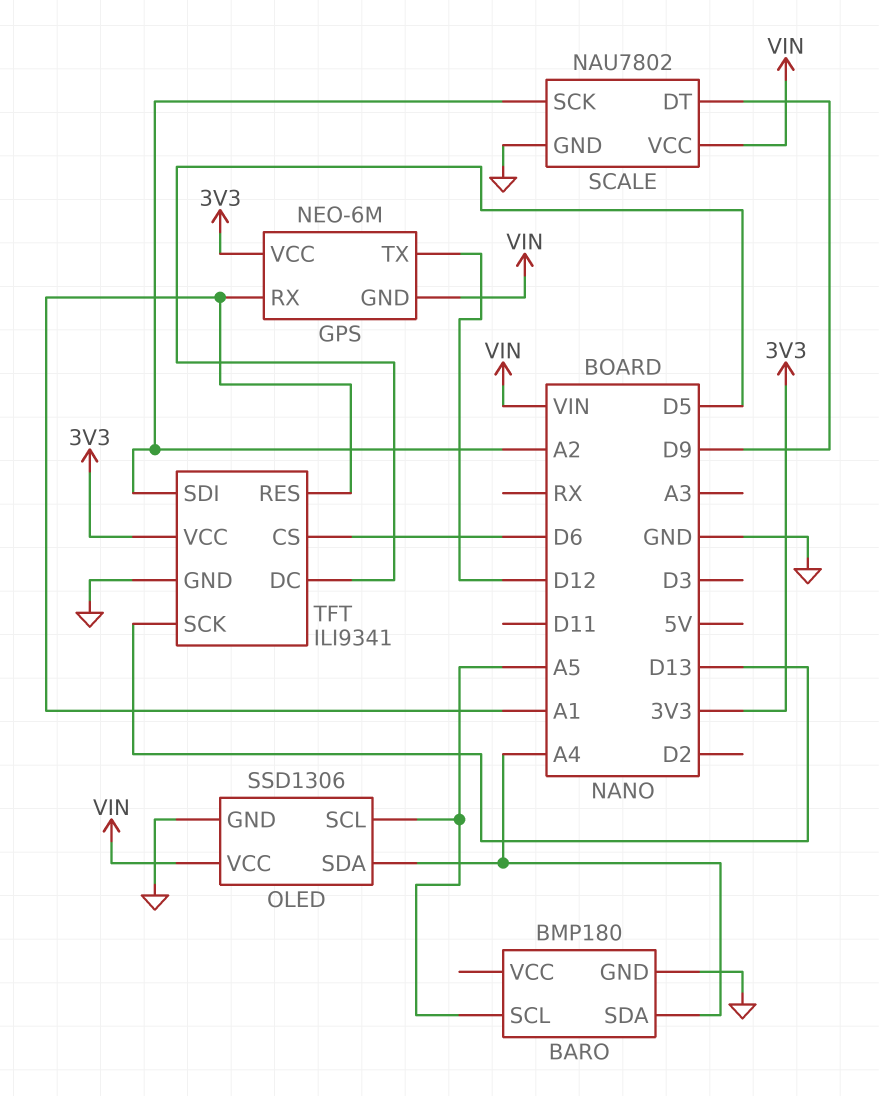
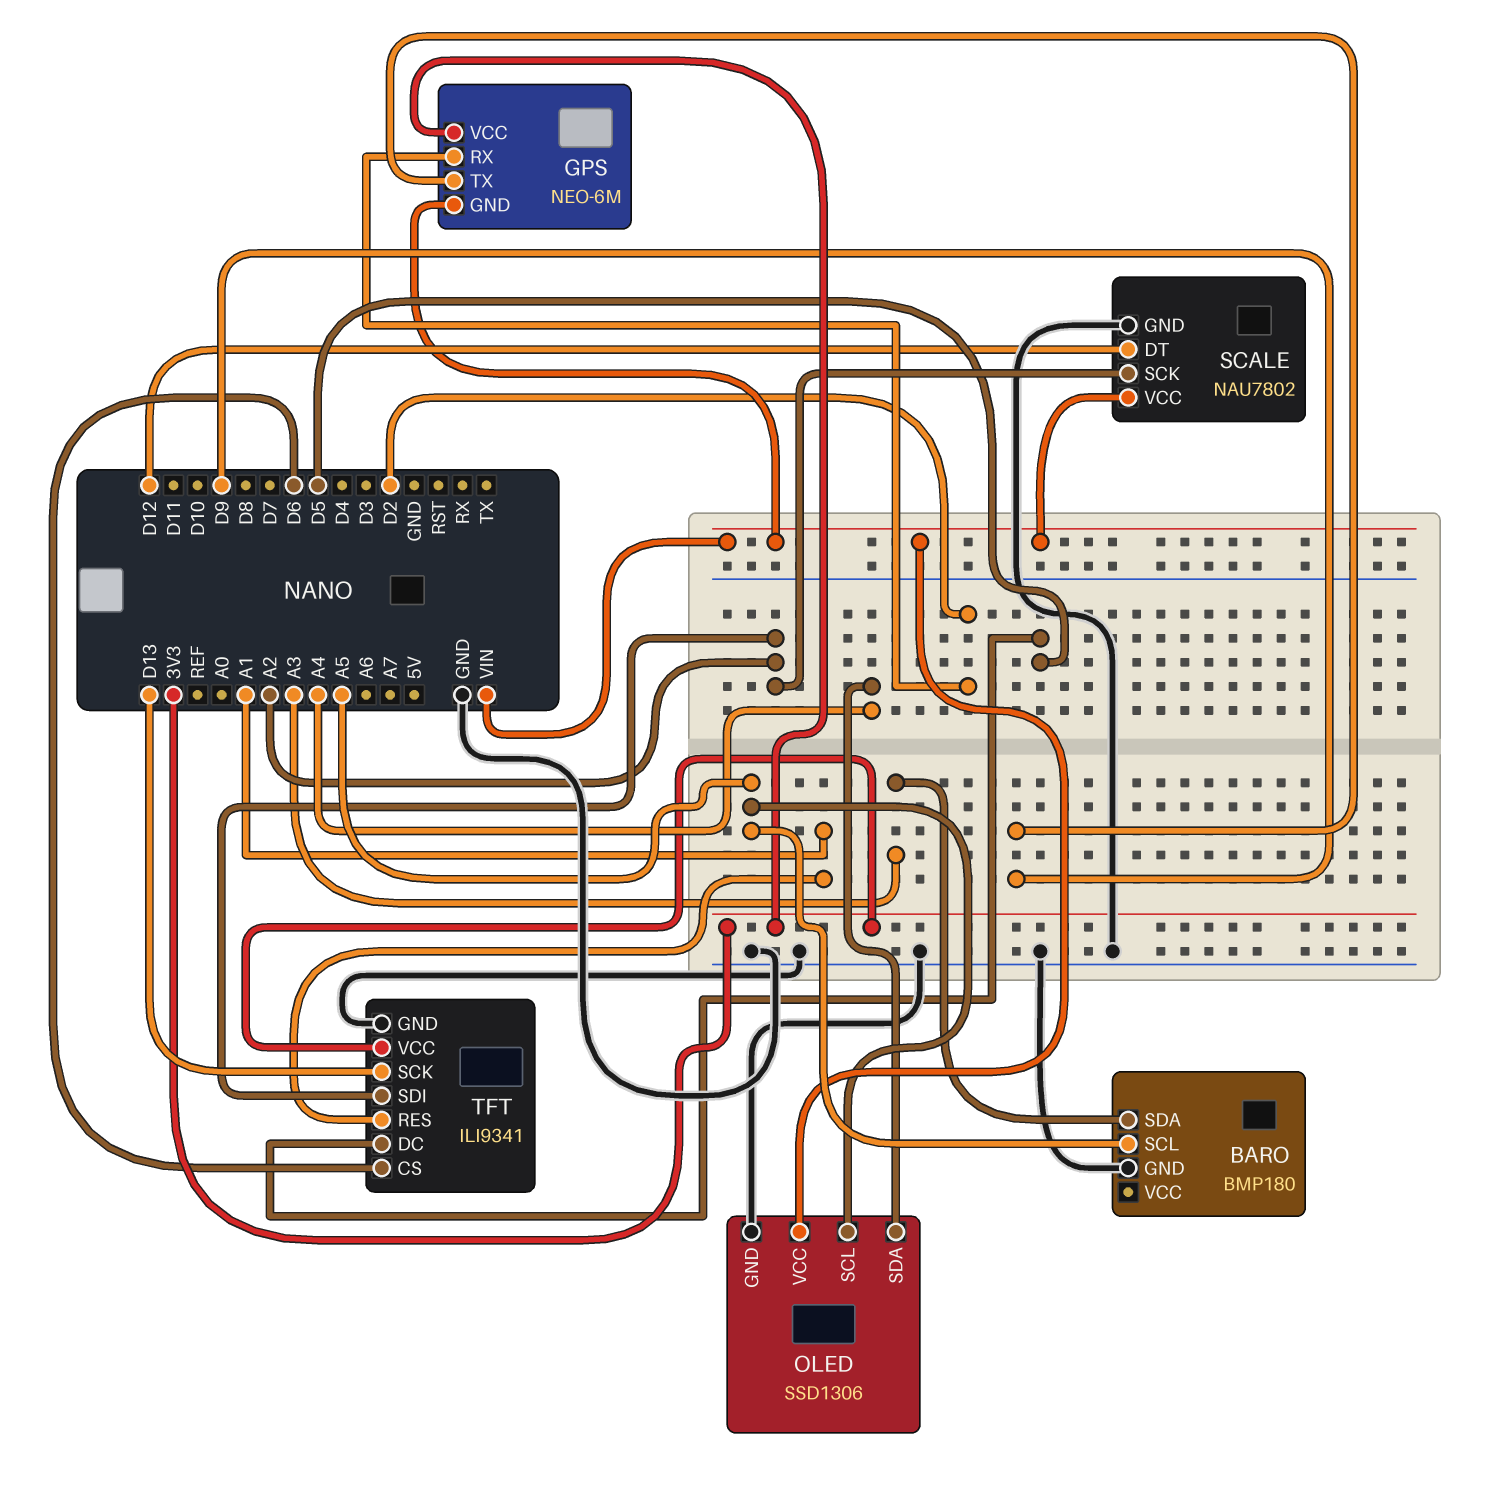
BARO pin SDA: A4 -> A3
GPS pin RX: A1 -> D2
GPS pin TX: D12 -> D9
SCALE pin DT: D9 -> D12

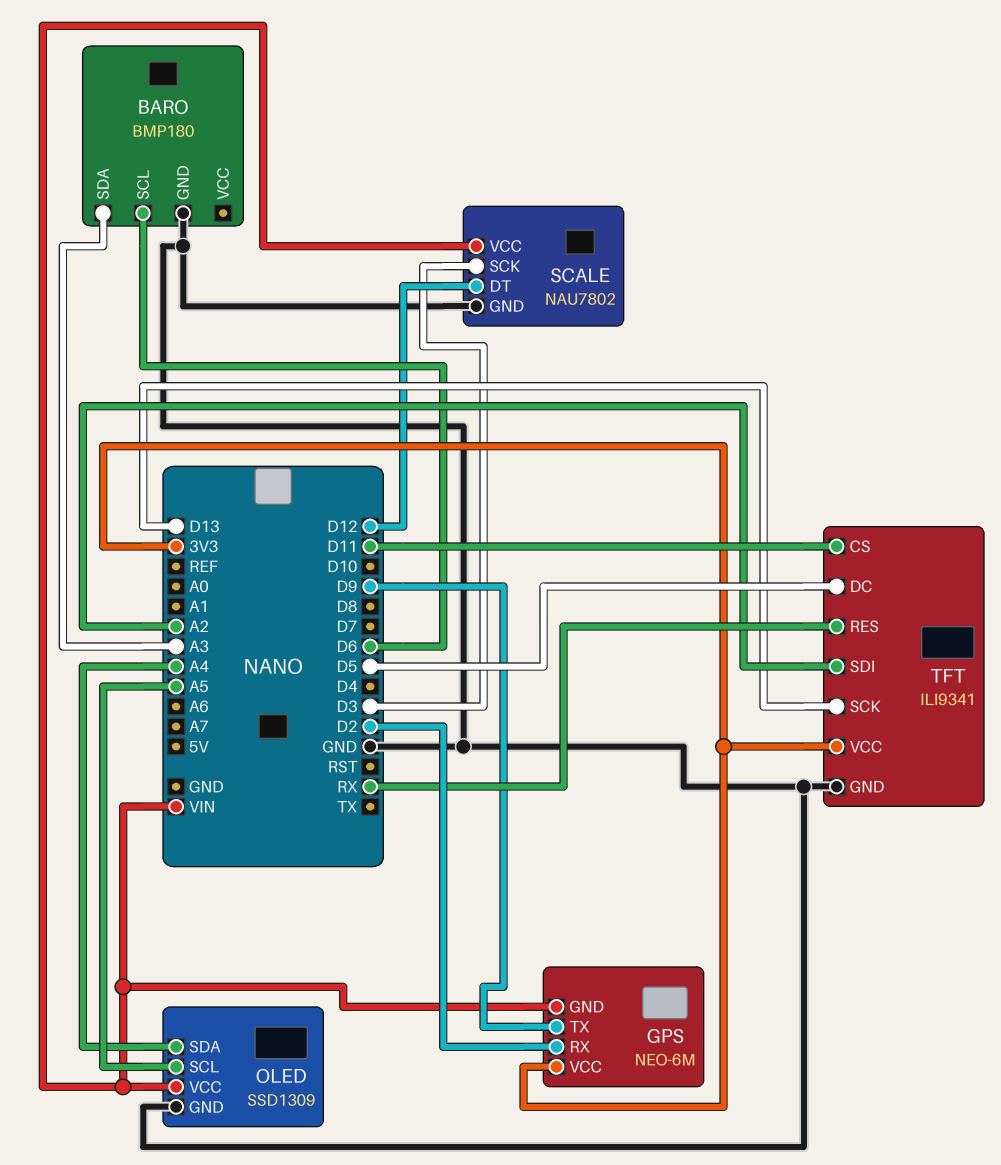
BARO pin SCL: A5 -> D6
OLED: SSD1306 -> SSD1309
SCALE pin SCK: A2 -> D3
TFT pin CS: D6 -> D11
TFT pin RES: A1 -> RX

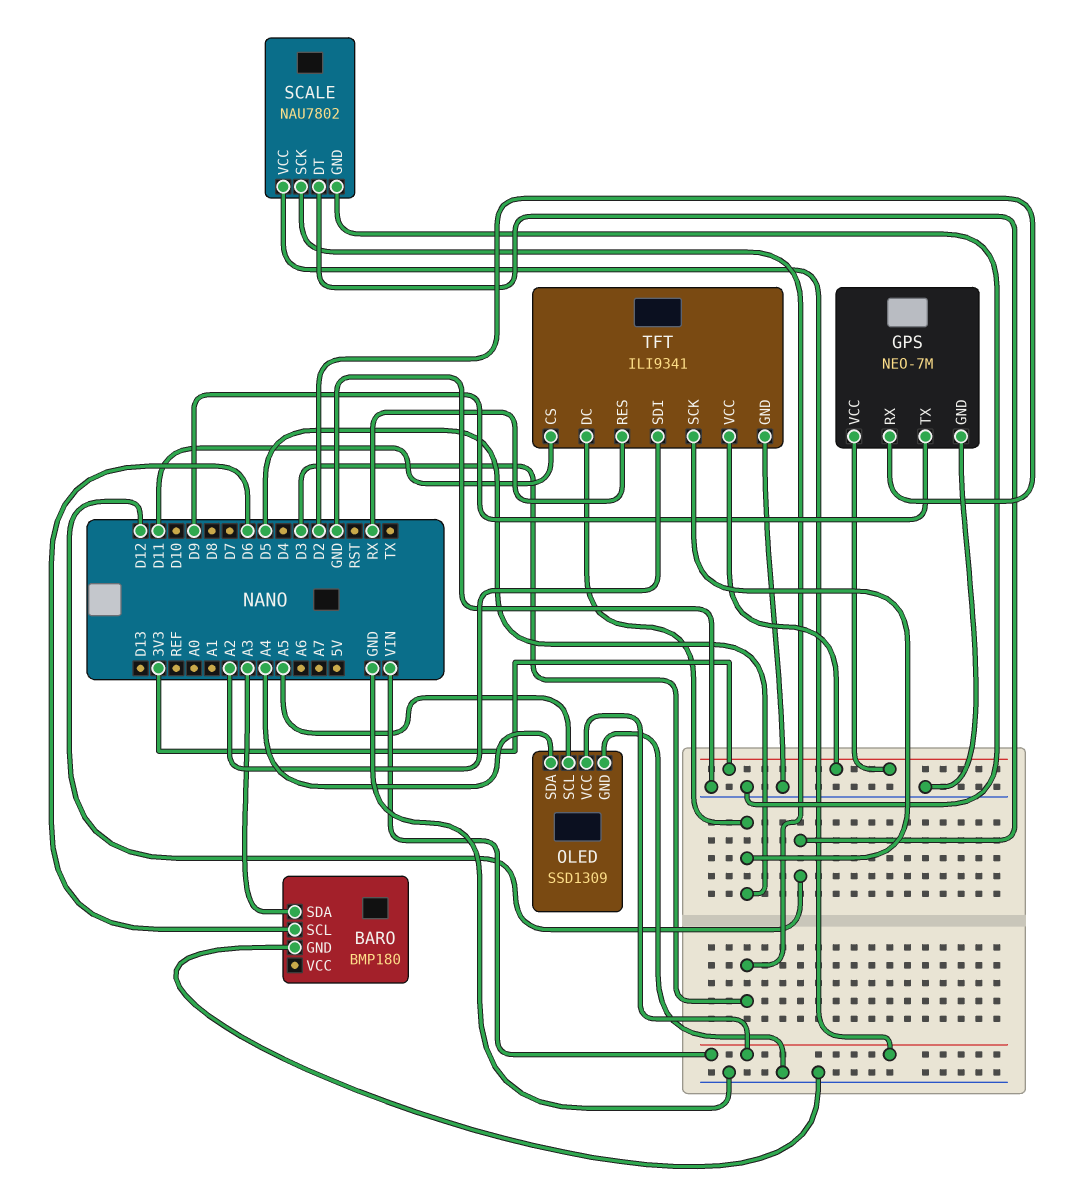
GPS: NEO-6M -> NEO-7M
GPS pin GND: VIN -> GND
TFT pin SCK: D13 -> D5

